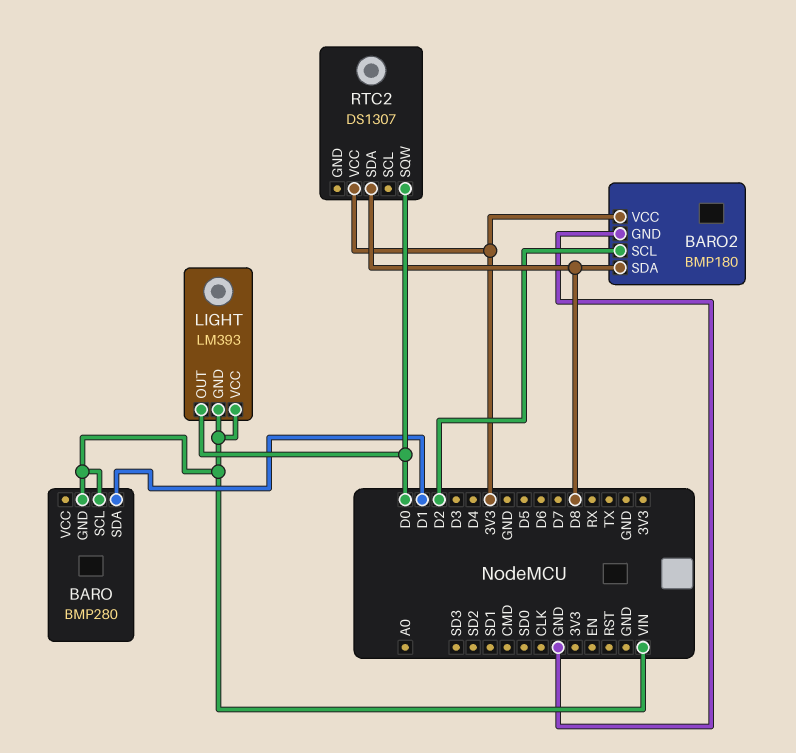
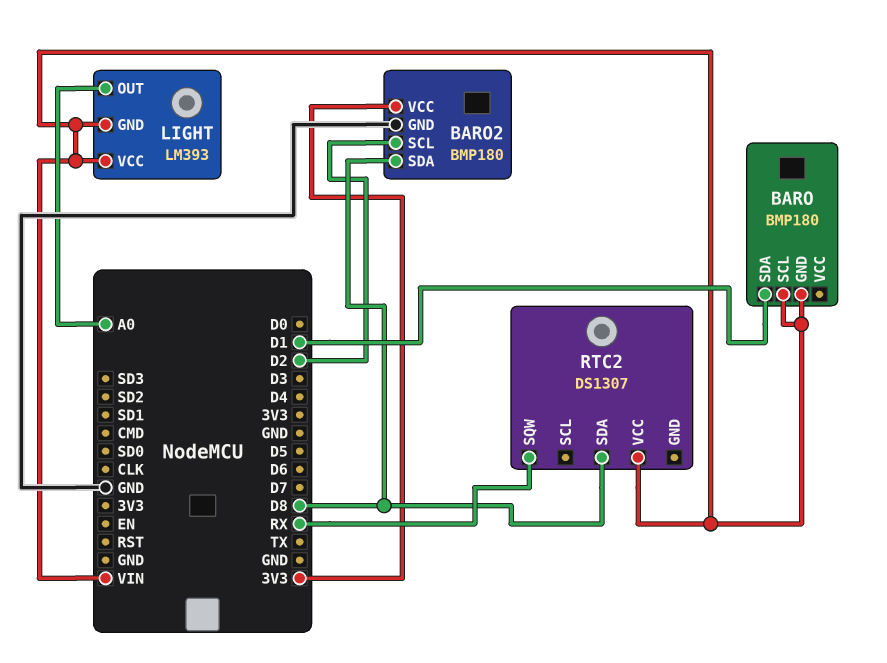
BARO: BMP280 -> BMP180
LIGHT pin OUT: D0 -> A0
RTC2 pin SQW: D0 -> RX
RTC2 pin VCC: 3V3 -> VIN

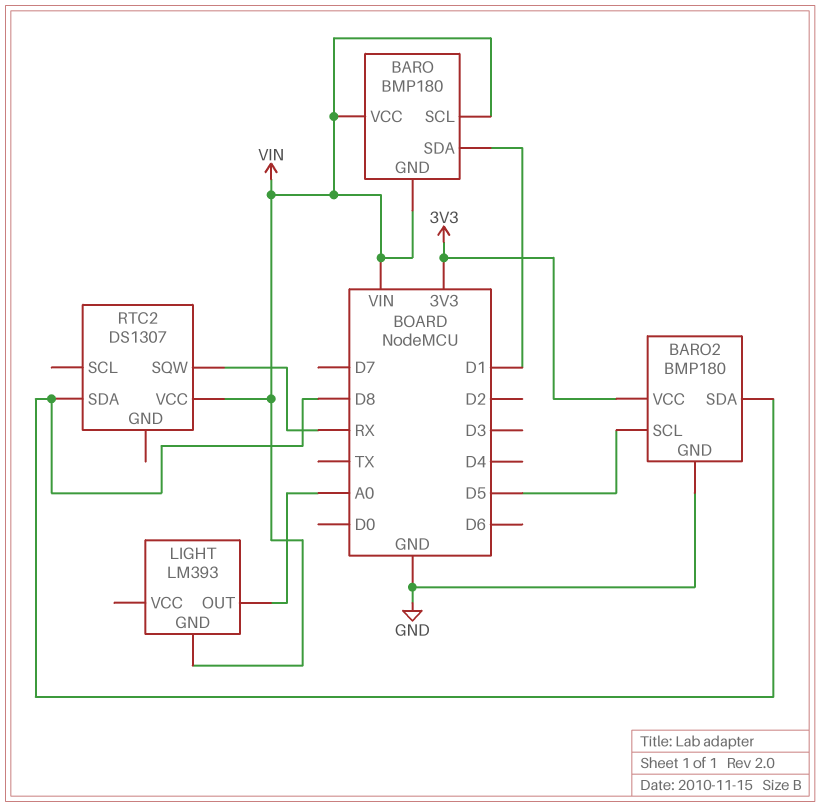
BARO pin VCC: none -> VIN
BARO2 pin SCL: D2 -> D5
LIGHT pin VCC: VIN -> none

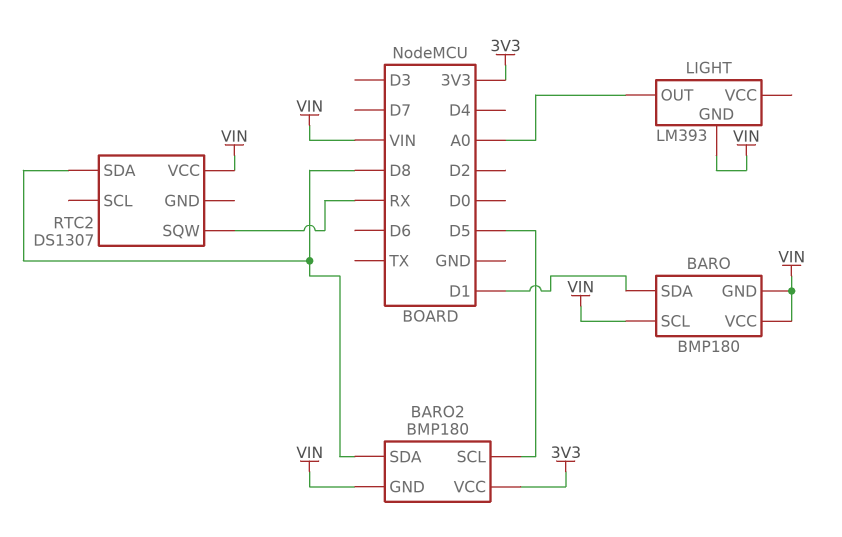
BARO2 pin GND: GND -> VIN

